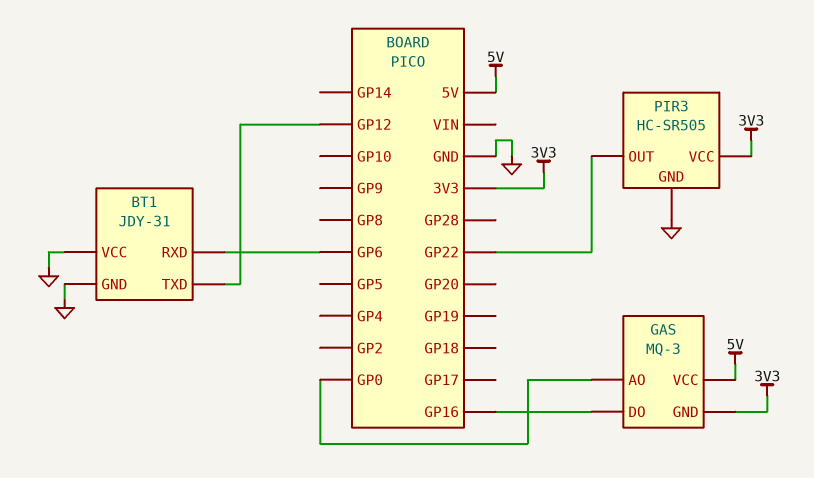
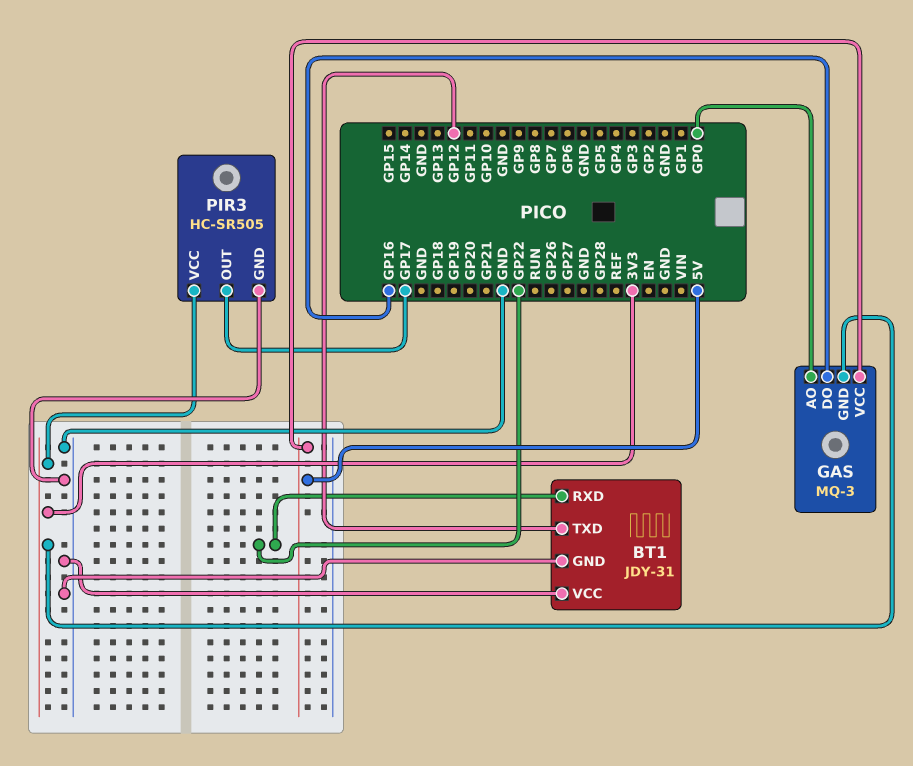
BT1 pin RXD: GP6 -> GP22
PIR3 pin OUT: GP22 -> GP17

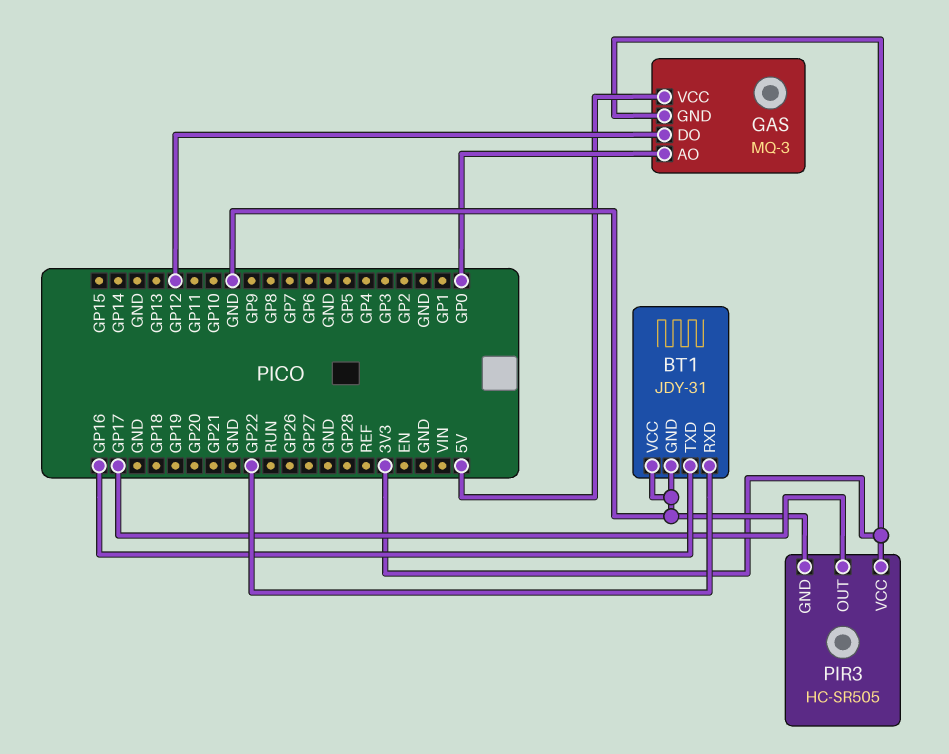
BT1 pin TXD: GP12 -> GP16
GAS pin DO: GP16 -> GP12

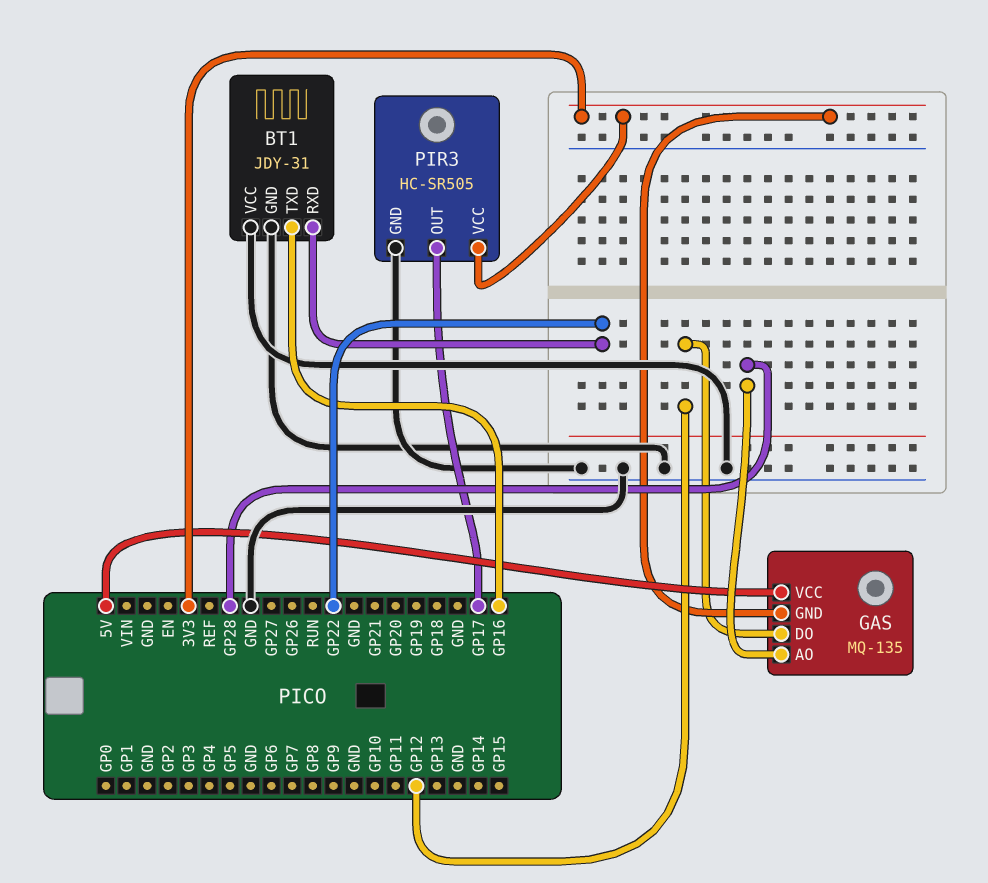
GAS: MQ-3 -> MQ-135
GAS pin AO: GP0 -> GP28

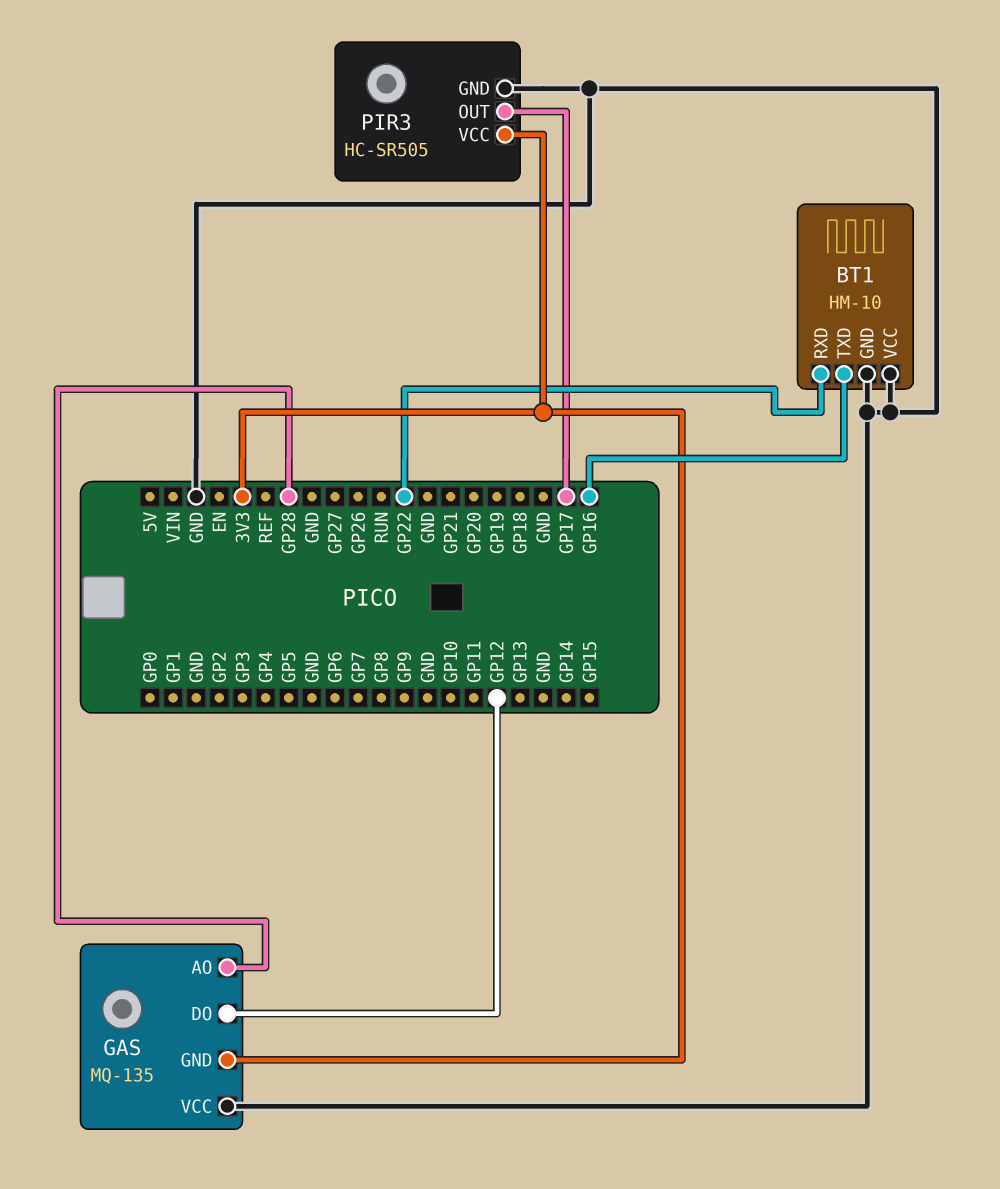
BT1: JDY-31 -> HM-10
GAS pin VCC: 5V -> GND

